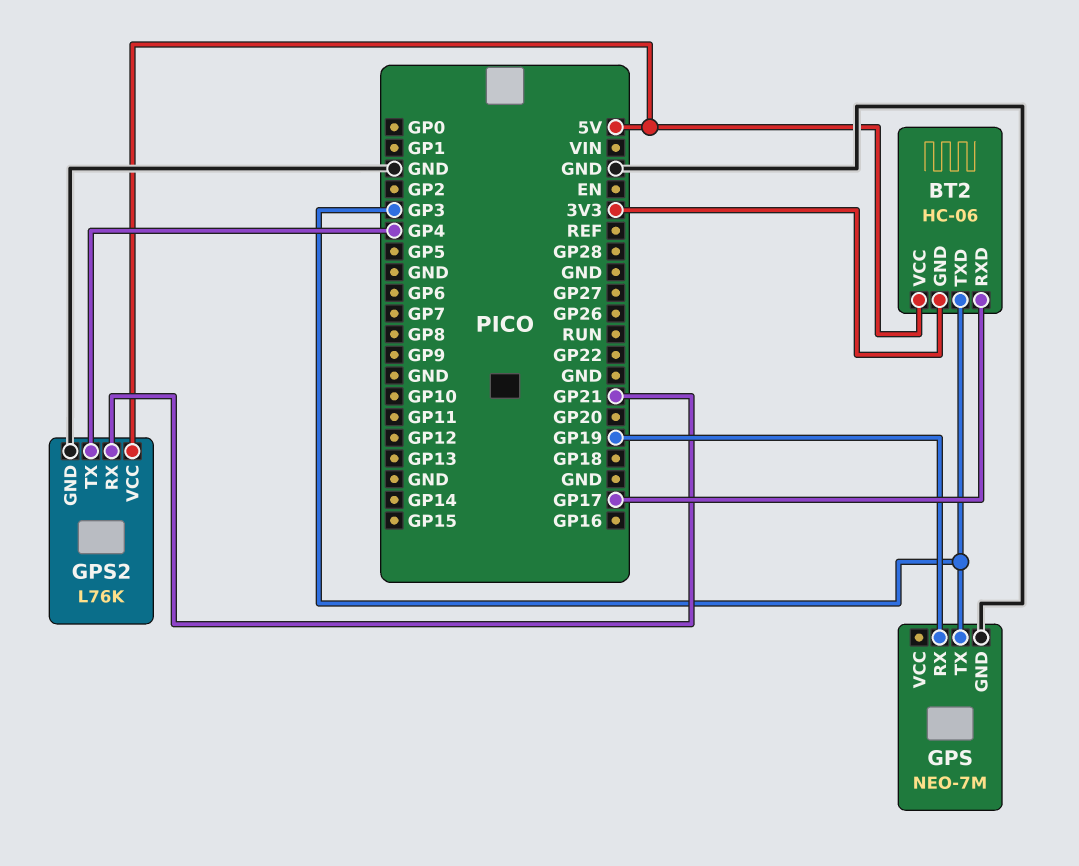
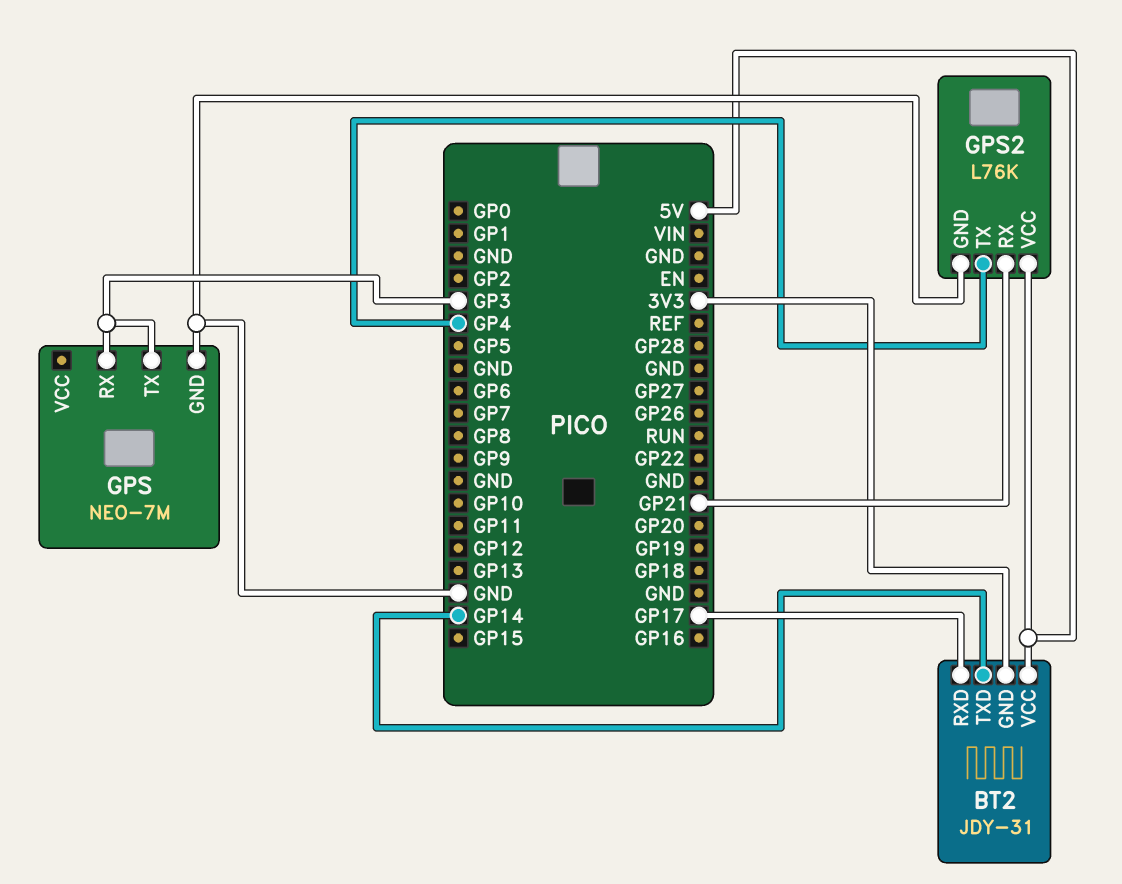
BT2: HC-06 -> JDY-31
BT2 pin TXD: GP3 -> GP14
GPS pin RX: GP19 -> GP3

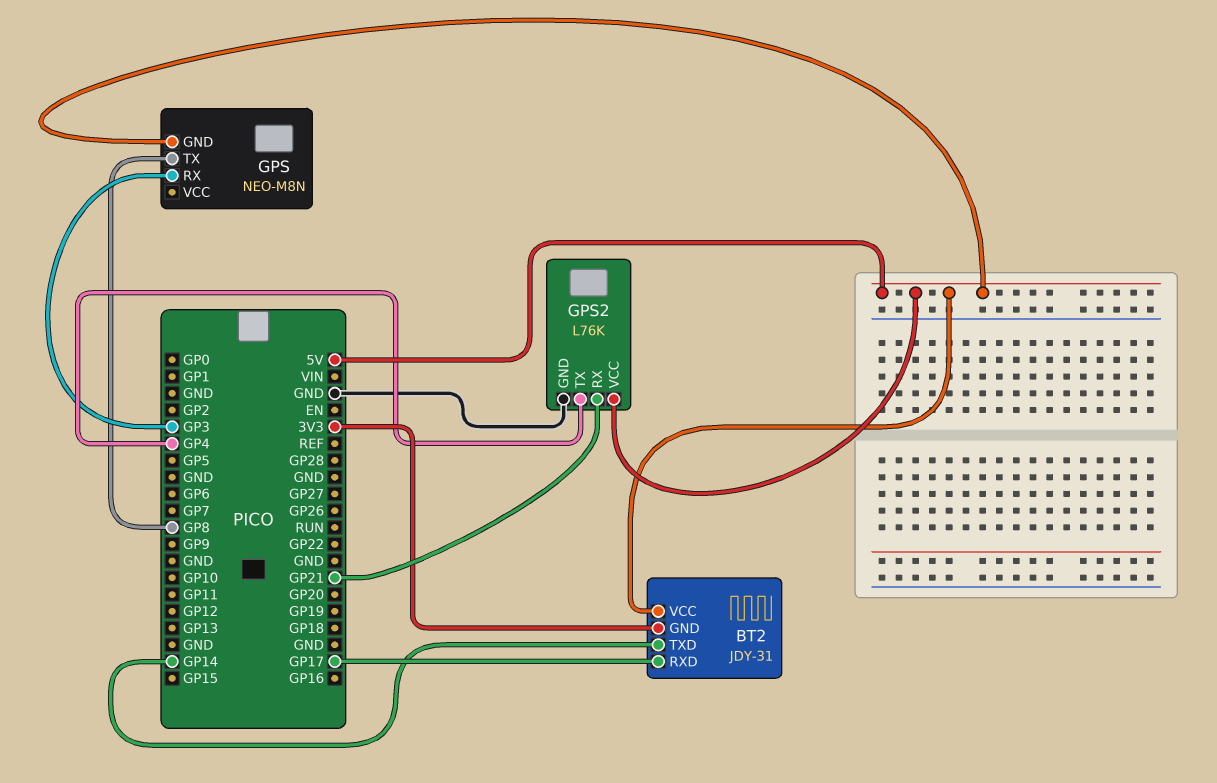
GPS: NEO-7M -> NEO-M8N
GPS pin GND: GND -> 5V
GPS pin TX: GP3 -> GP8

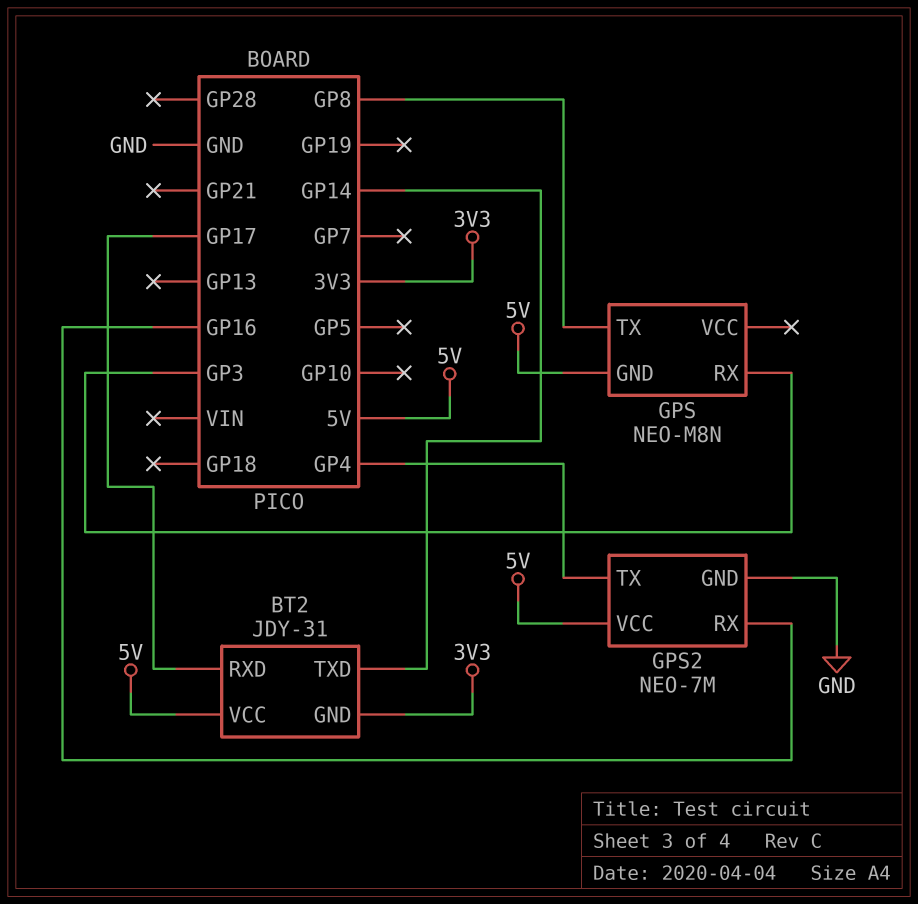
GPS2: L76K -> NEO-7M
GPS2 pin RX: GP21 -> GP16

